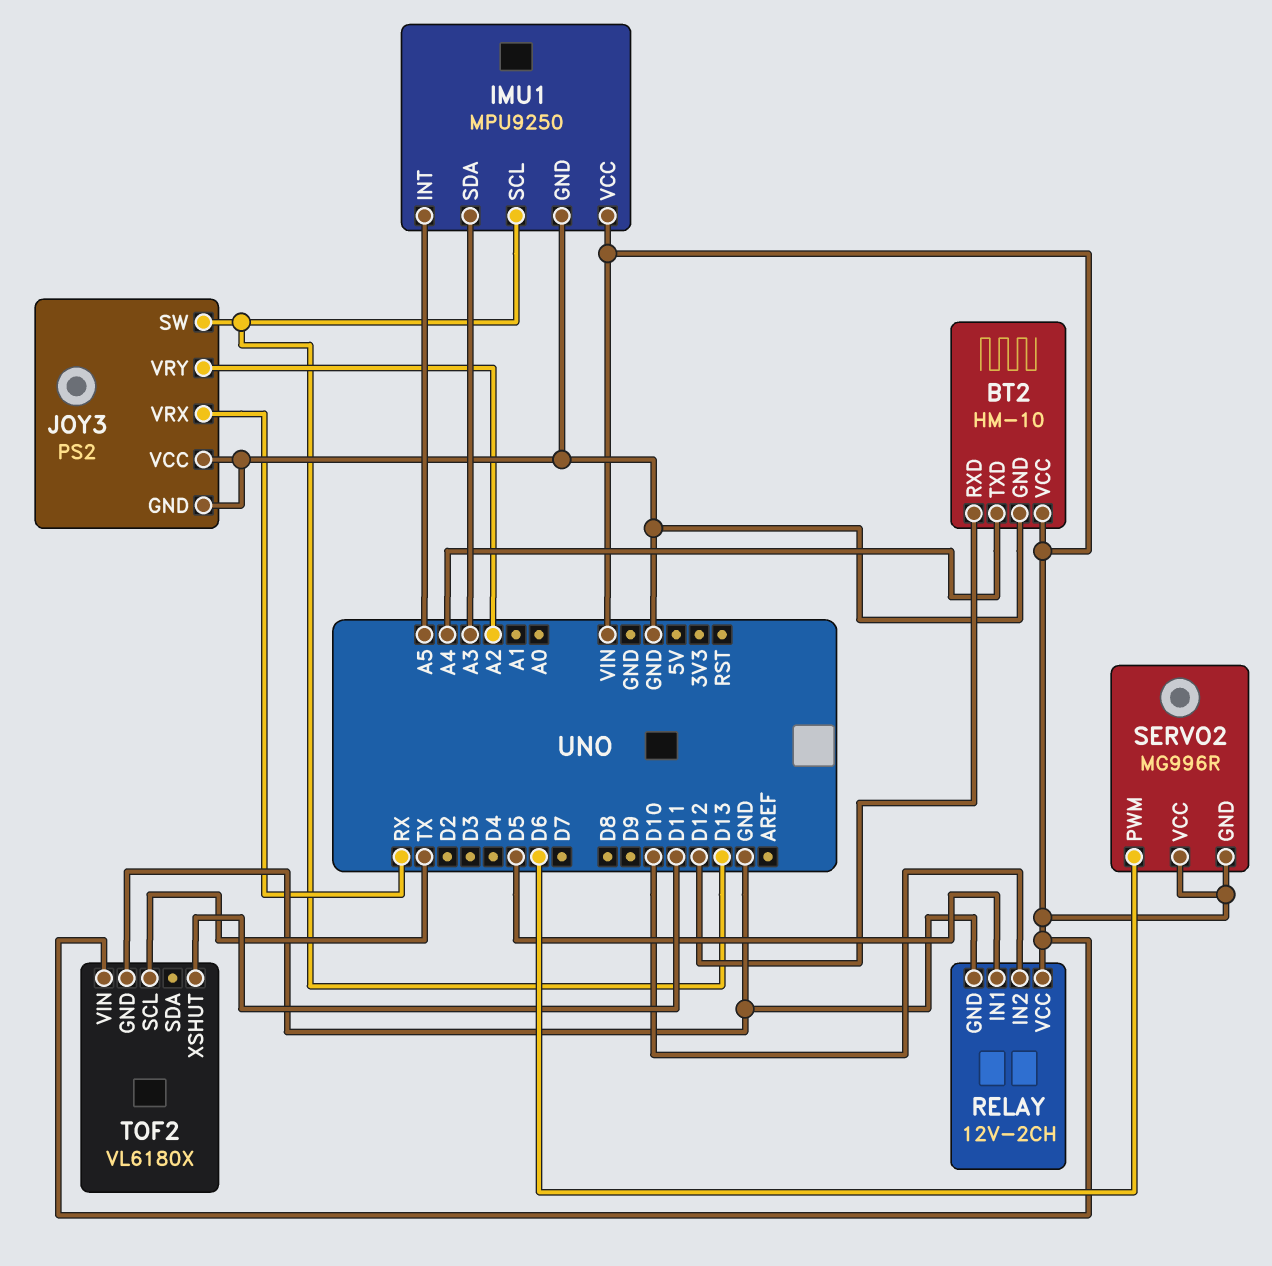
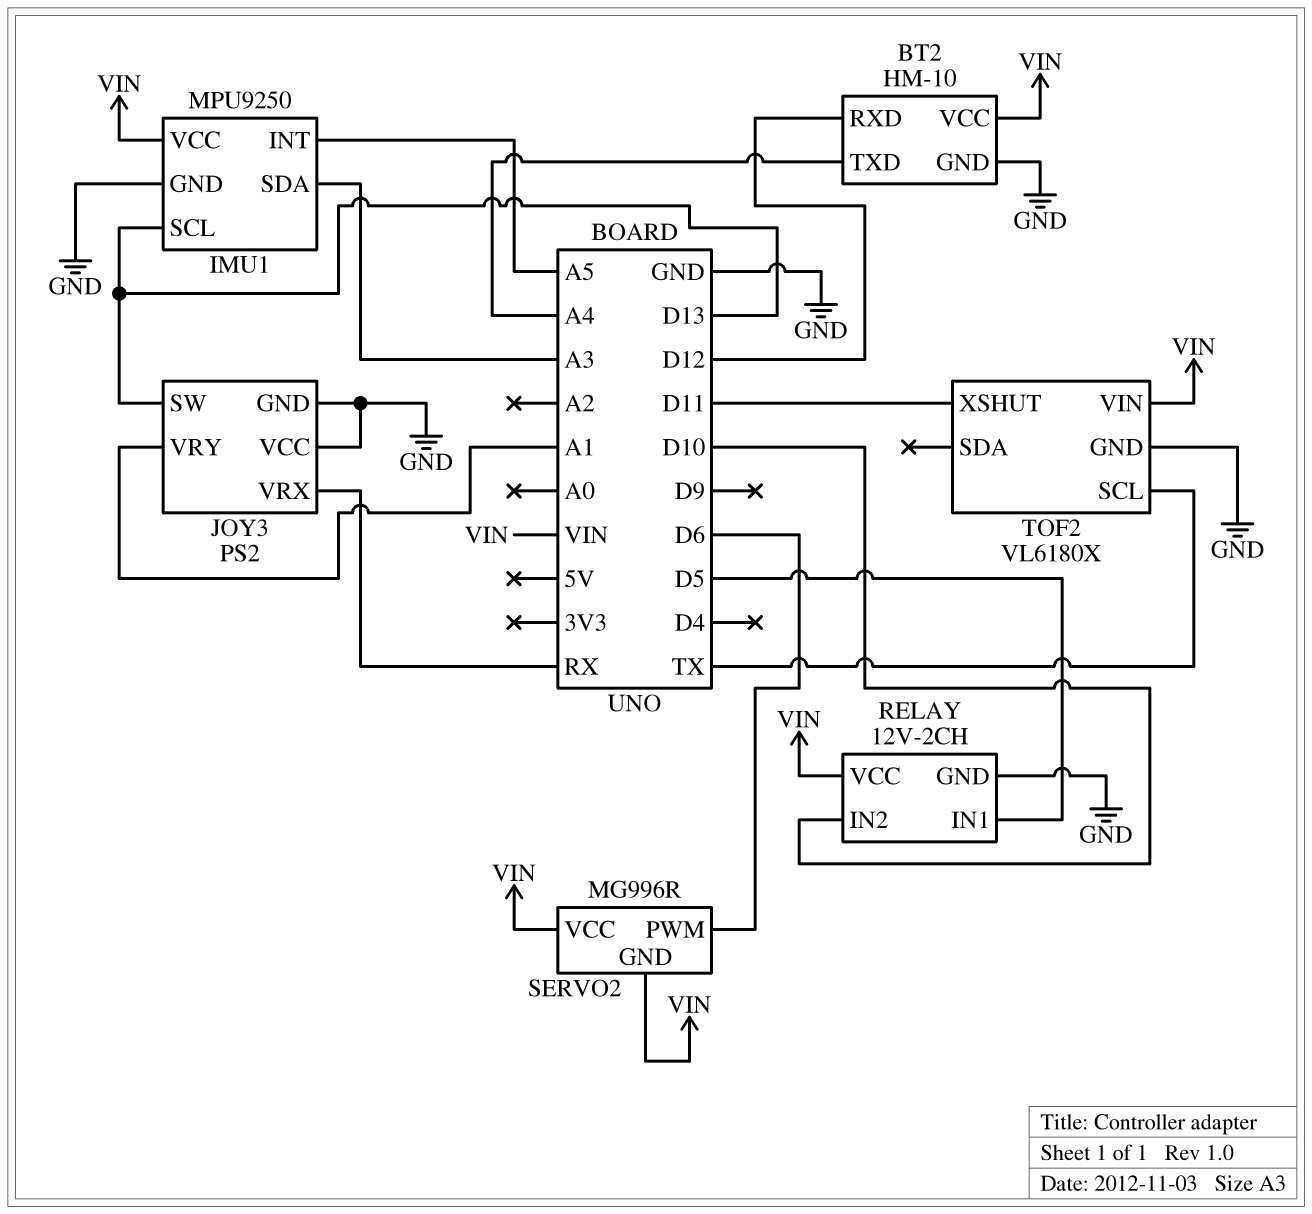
JOY3 pin VRY: A2 -> A1

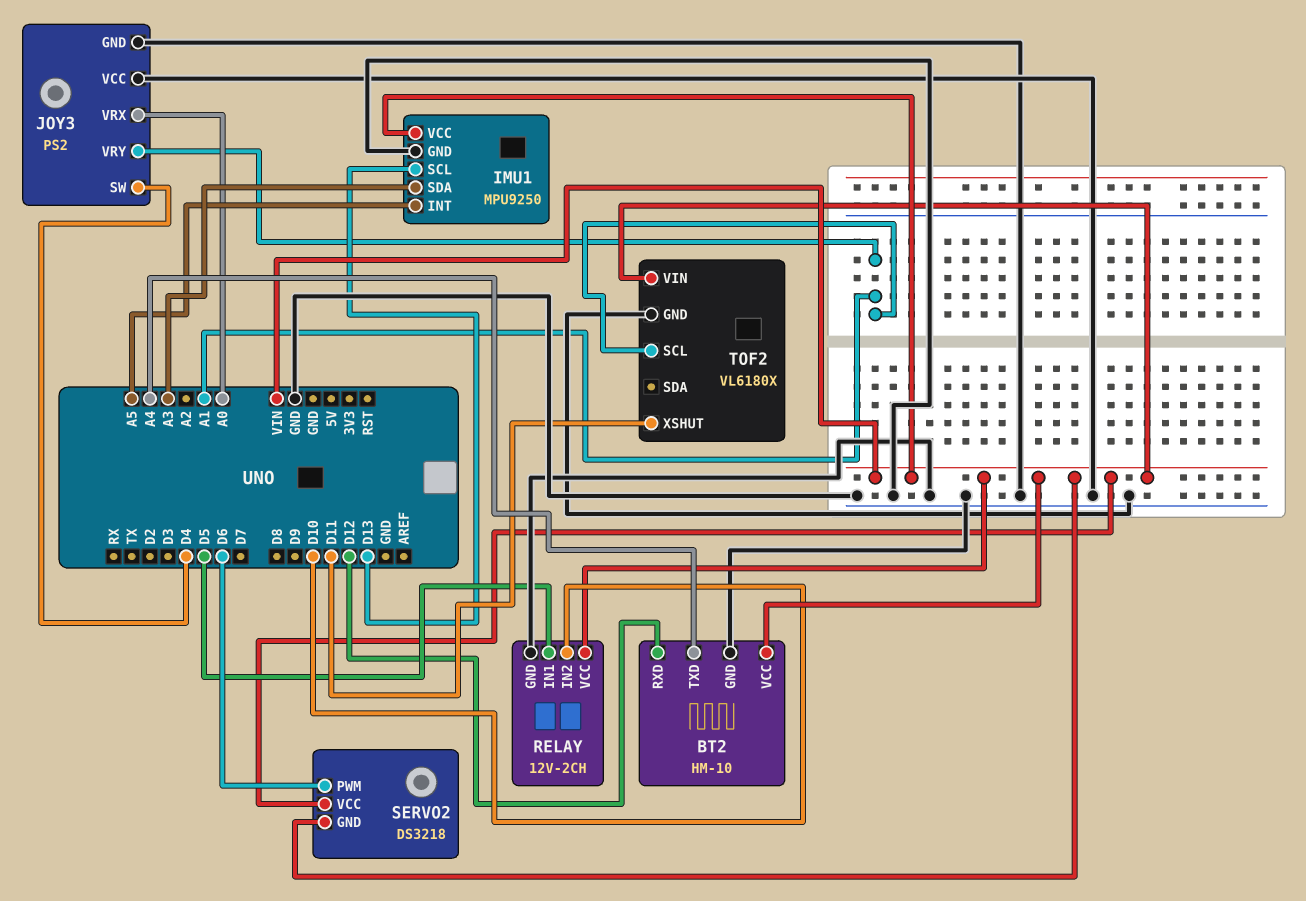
JOY3 pin SW: D13 -> D4
JOY3 pin VRX: RX -> A0
SERVO2: MG996R -> DS3218
TOF2 pin SCL: TX -> A1

